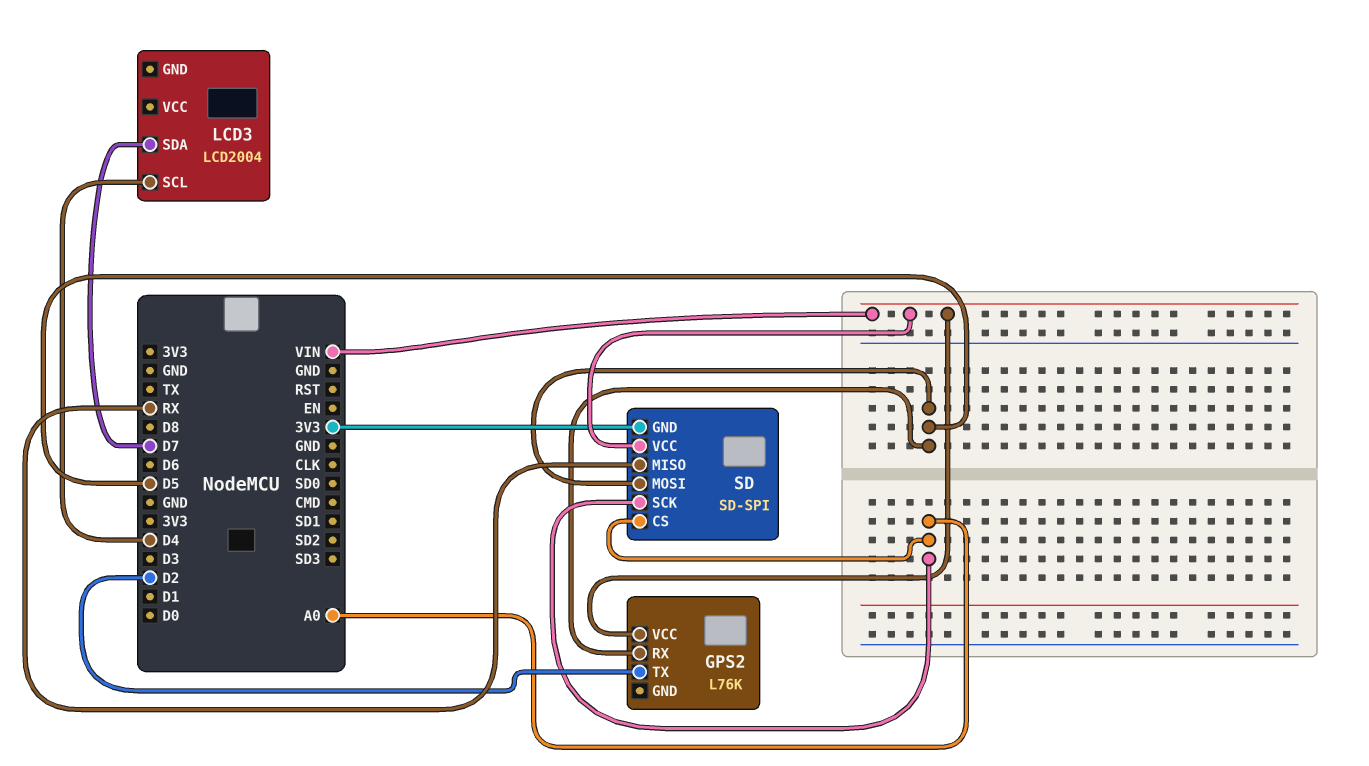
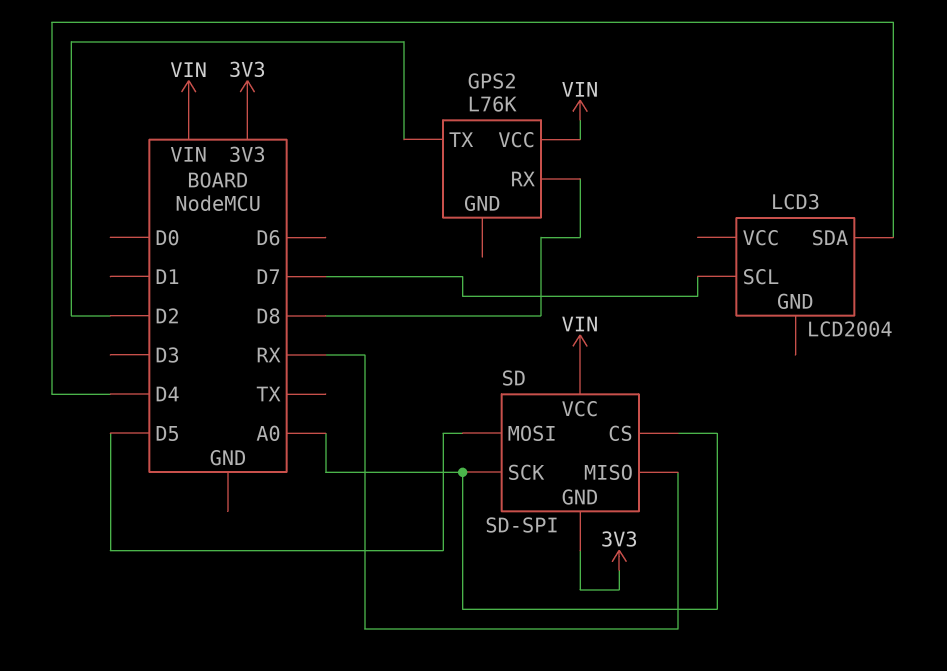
GPS2 pin RX: D5 -> D8
LCD3 pin SCL: D4 -> D7
LCD3 pin SDA: D7 -> D4

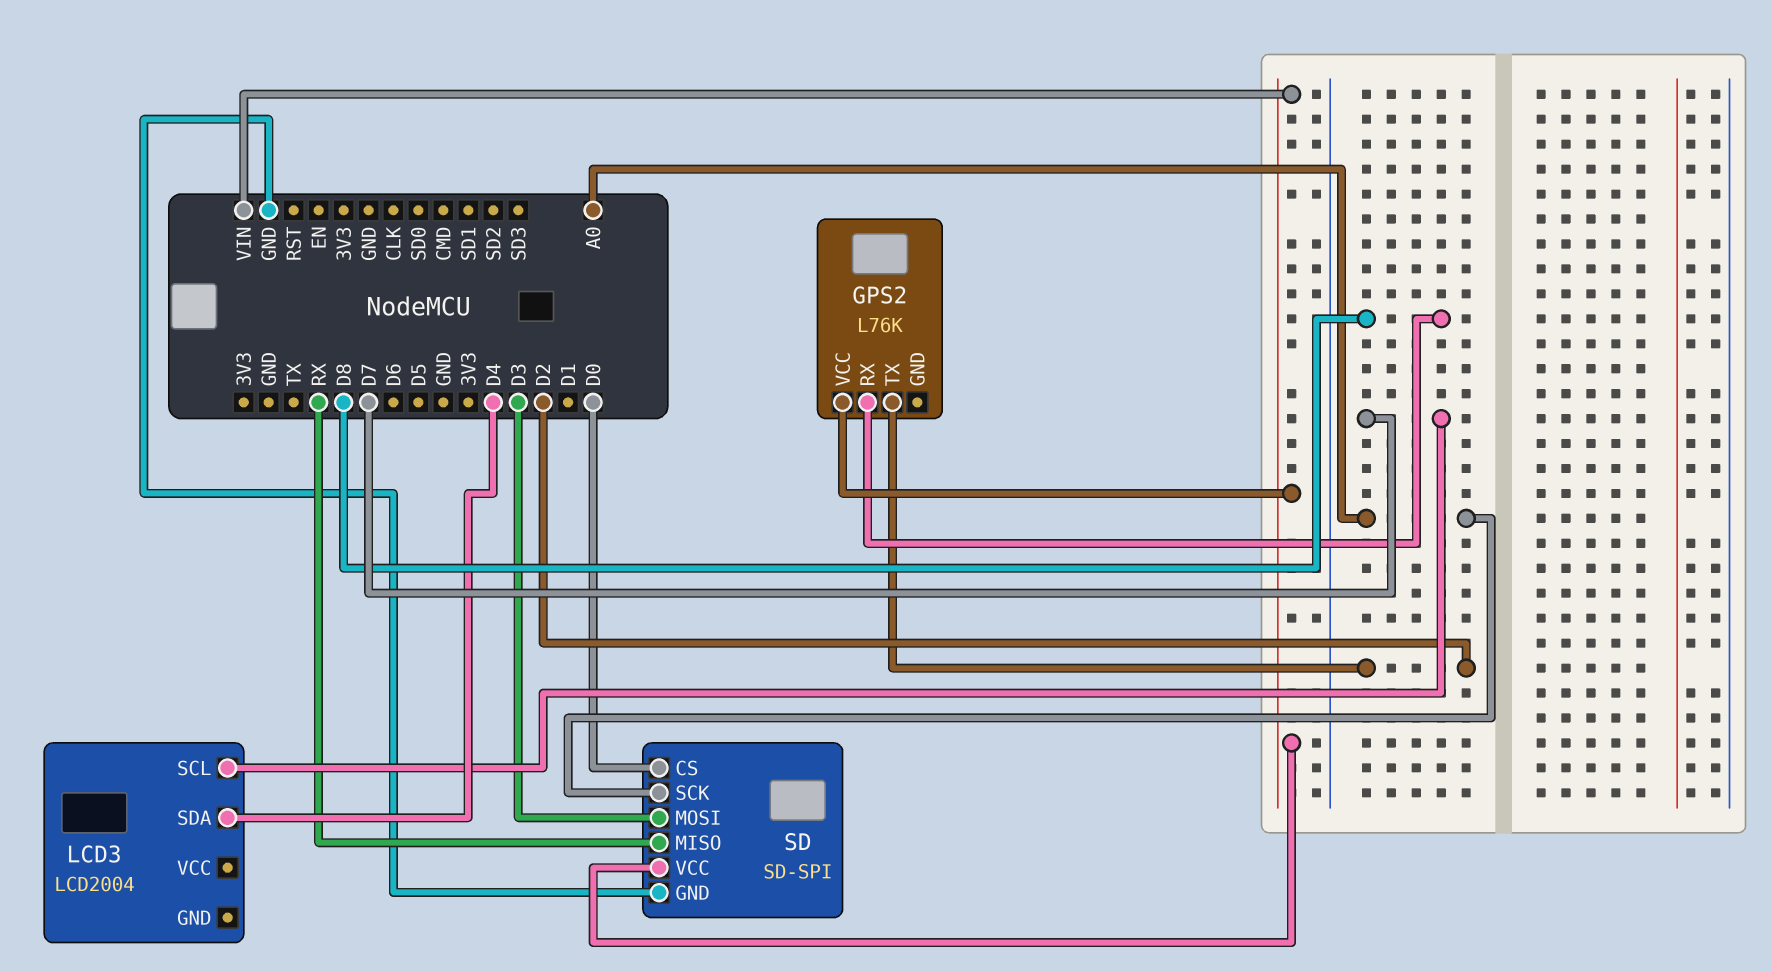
SD pin CS: A0 -> D0
SD pin GND: 3V3 -> GND
SD pin MOSI: D5 -> D3

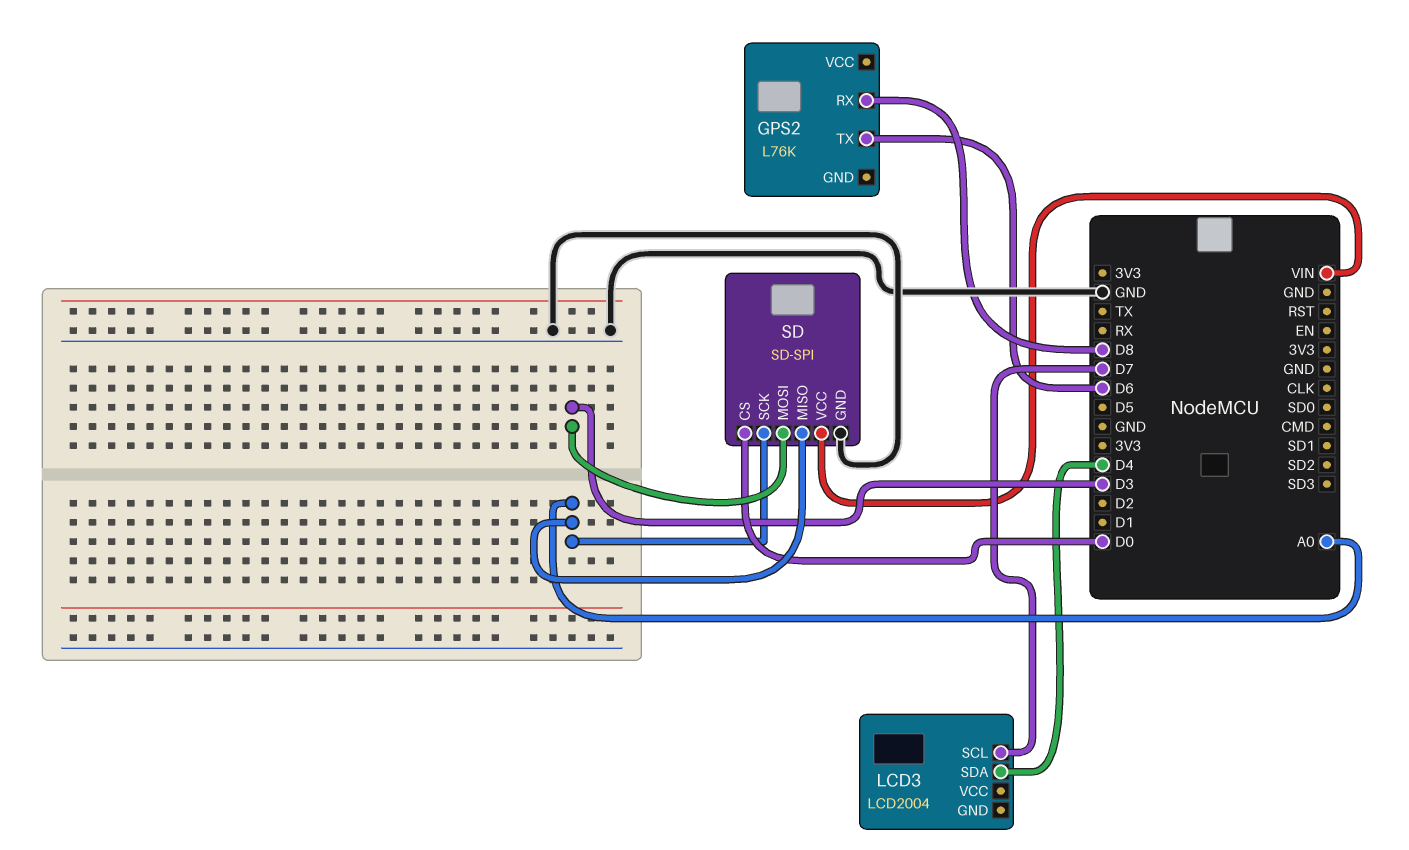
GPS2 pin TX: D2 -> D6
GPS2 pin VCC: VIN -> none
SD pin MISO: RX -> A0

